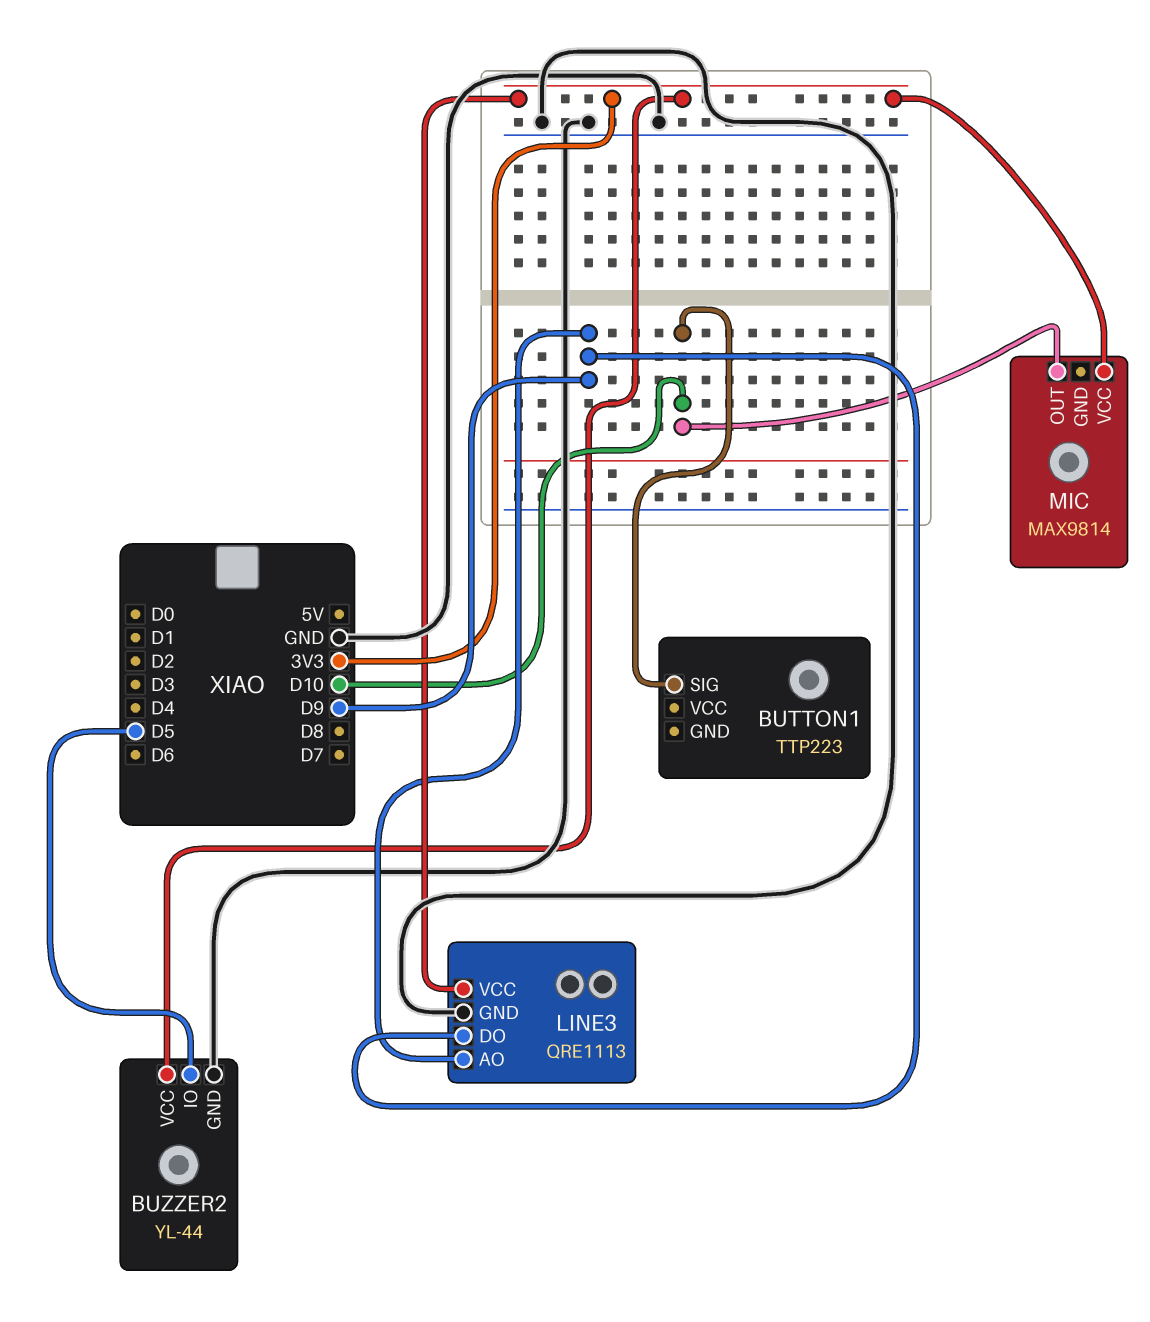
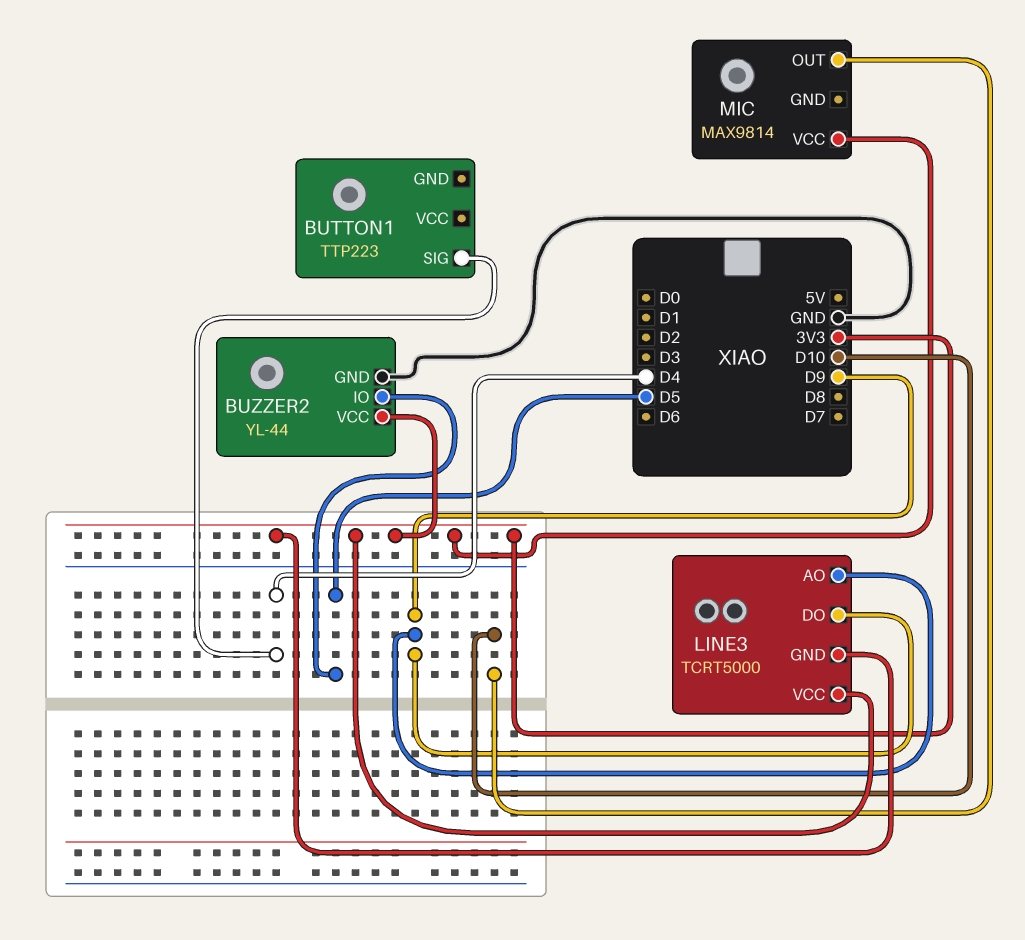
BUTTON1 pin SIG: D10 -> D4
LINE3: QRE1113 -> TCRT5000
LINE3 pin GND: GND -> 3V3

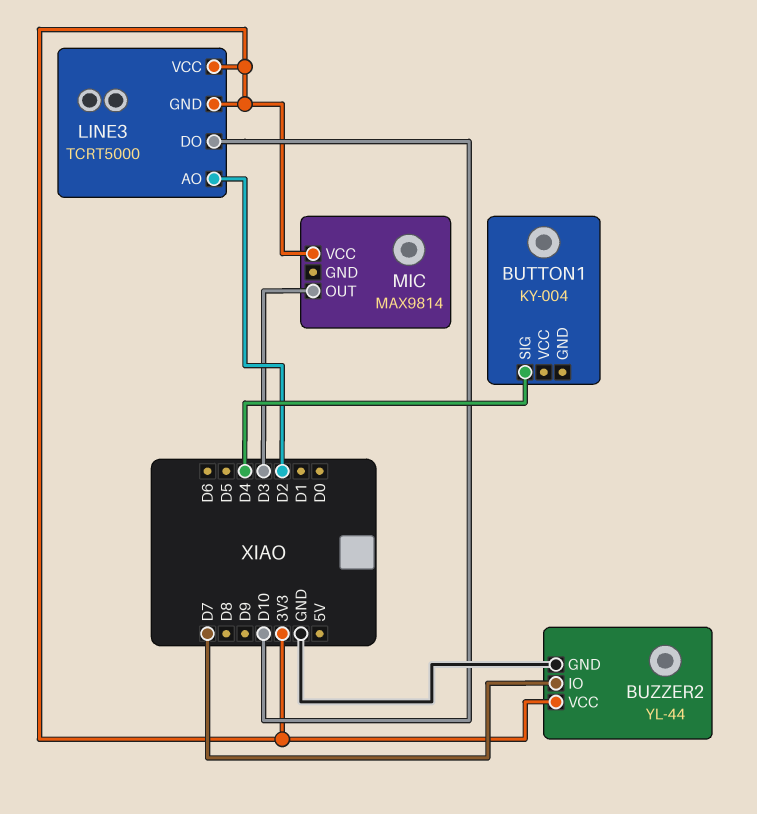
BUTTON1: TTP223 -> KY-004
BUZZER2 pin IO: D5 -> D7
LINE3 pin AO: D9 -> D2
LINE3 pin DO: D9 -> D10
MIC pin OUT: D10 -> D3

